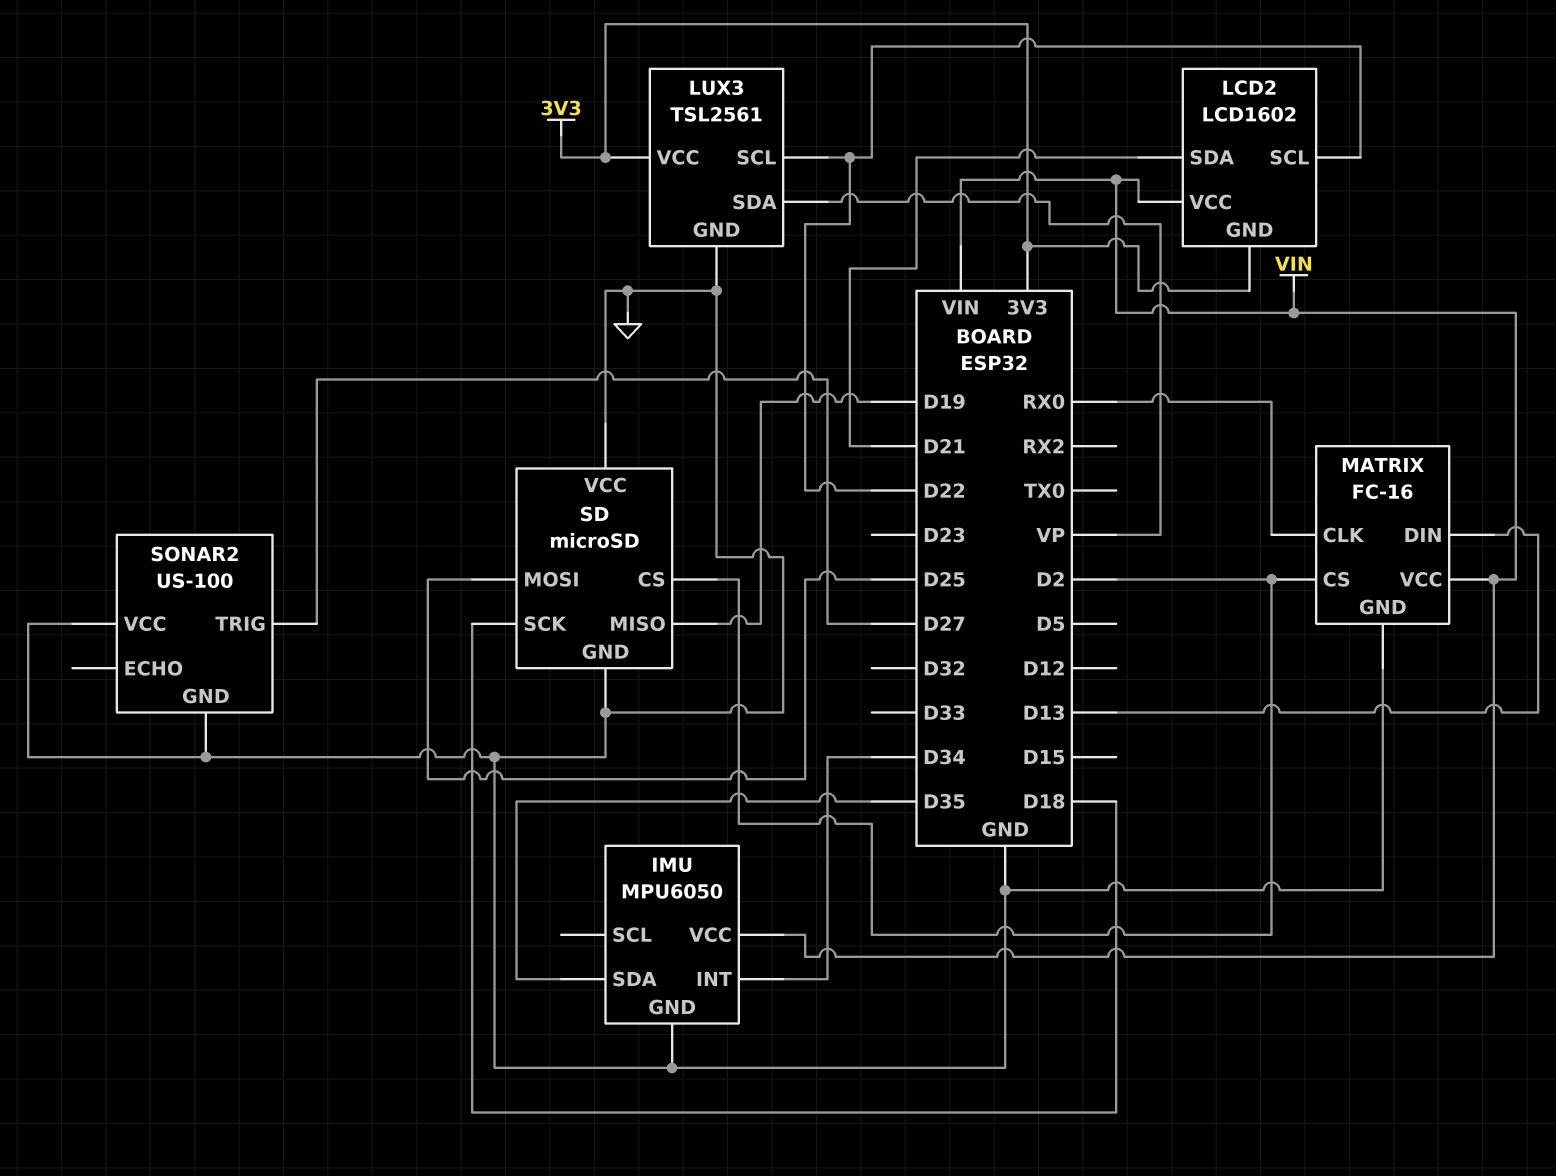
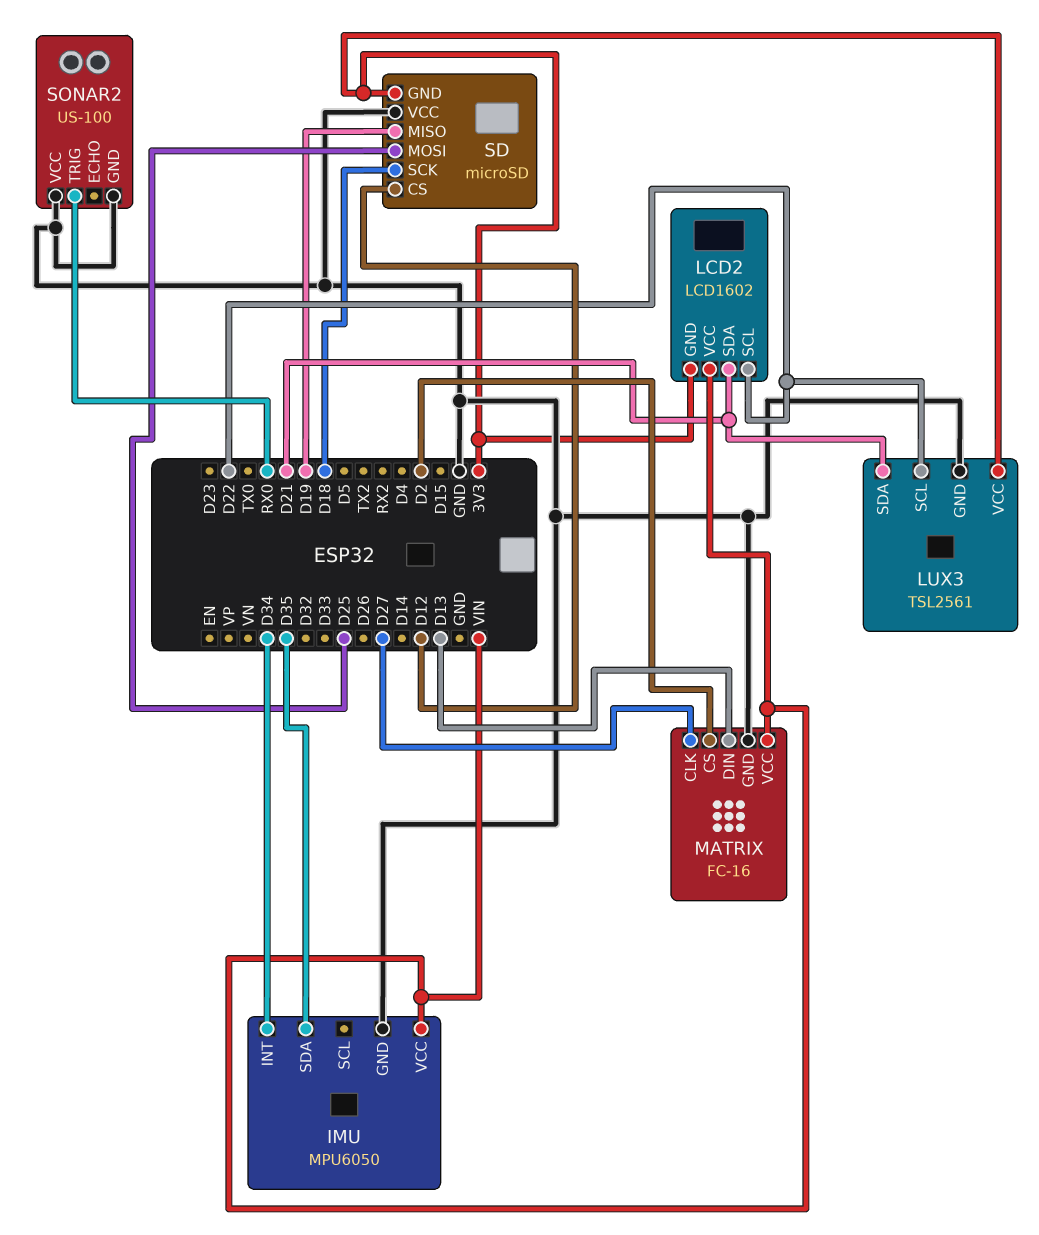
LUX3 pin SDA: VP -> D21
MATRIX pin CLK: RX0 -> D27
SD pin CS: D2 -> D12
SD pin GND: GND -> 3V3
SONAR2 pin TRIG: D27 -> RX0

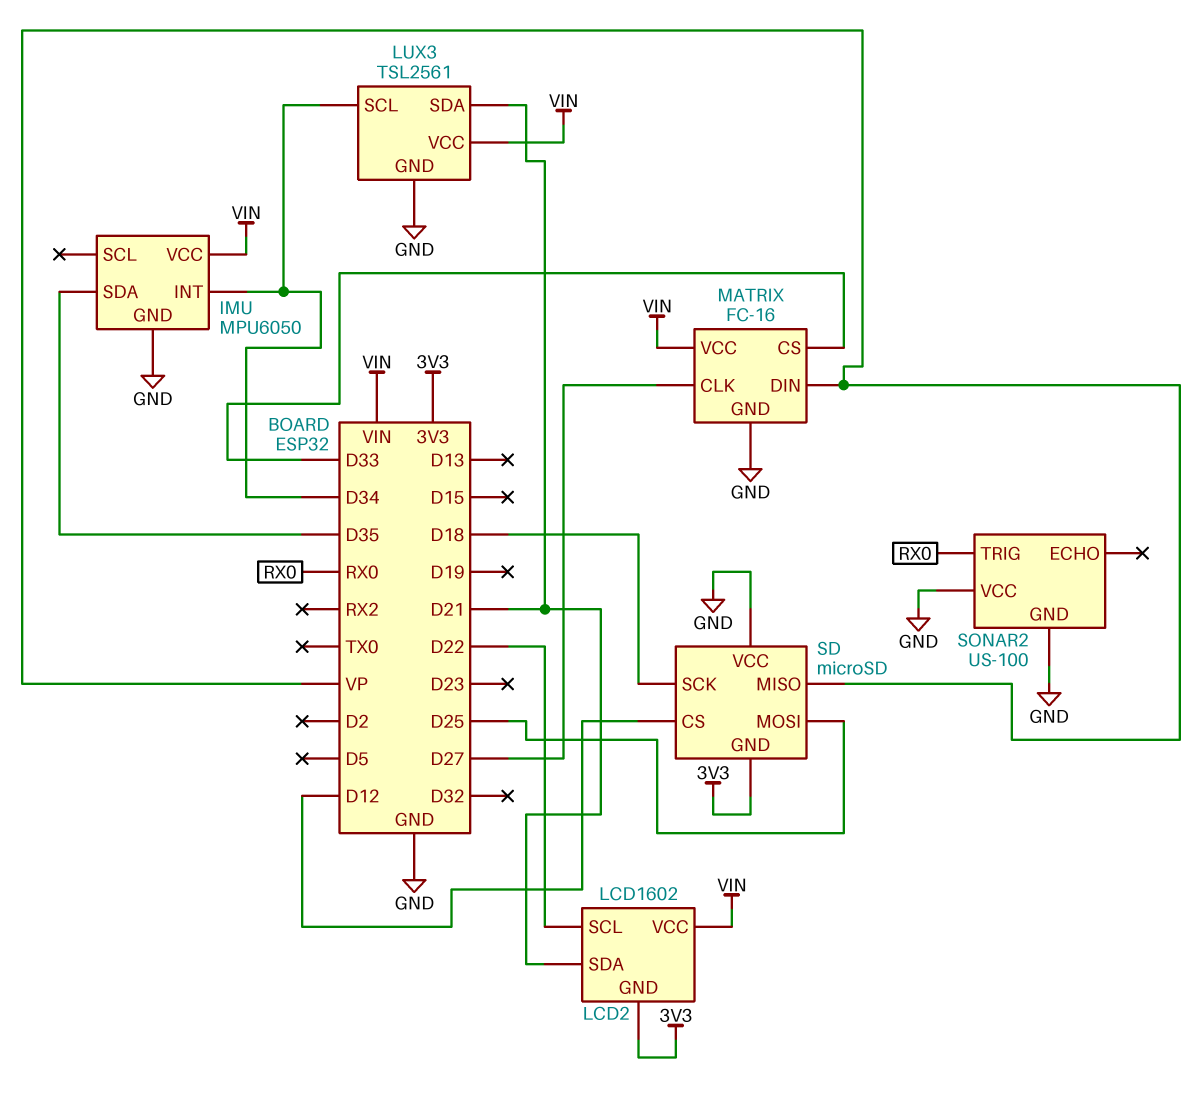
LUX3 pin SCL: D22 -> D34
LUX3 pin VCC: 3V3 -> VIN
MATRIX pin CS: D2 -> D33
MATRIX pin DIN: D13 -> VP
SD pin MISO: D19 -> VP

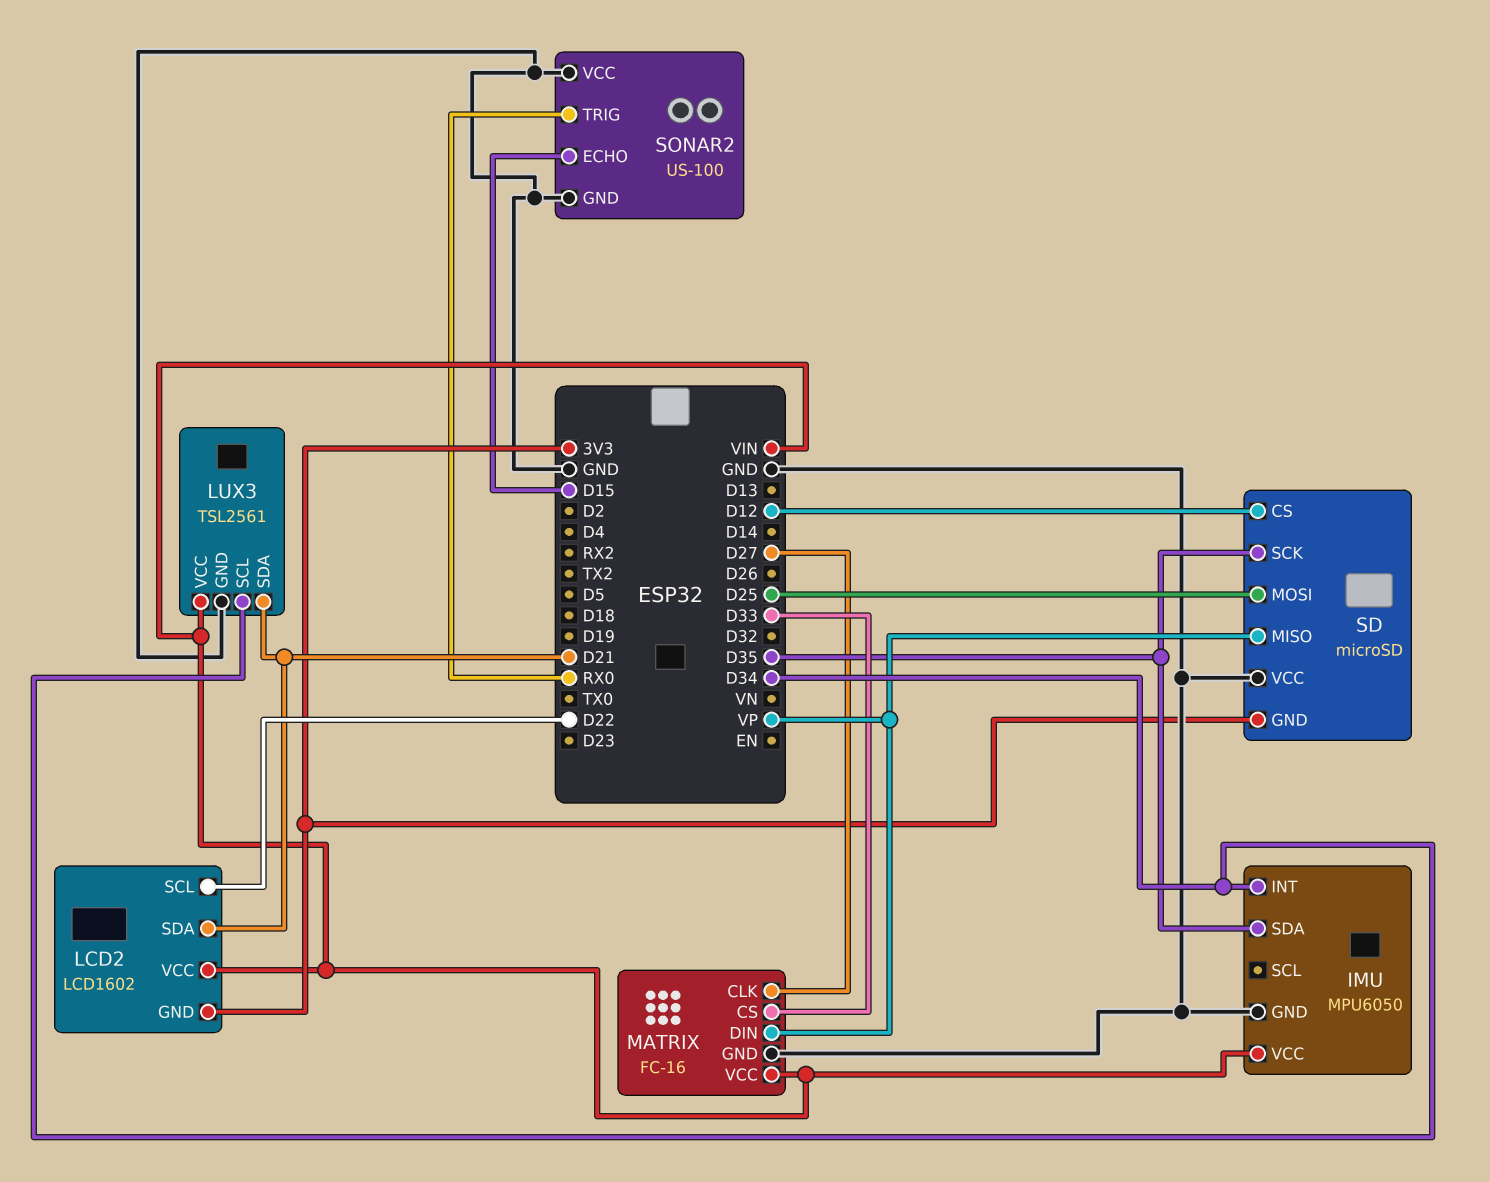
SD pin SCK: D18 -> D35
SONAR2 pin ECHO: none -> D15

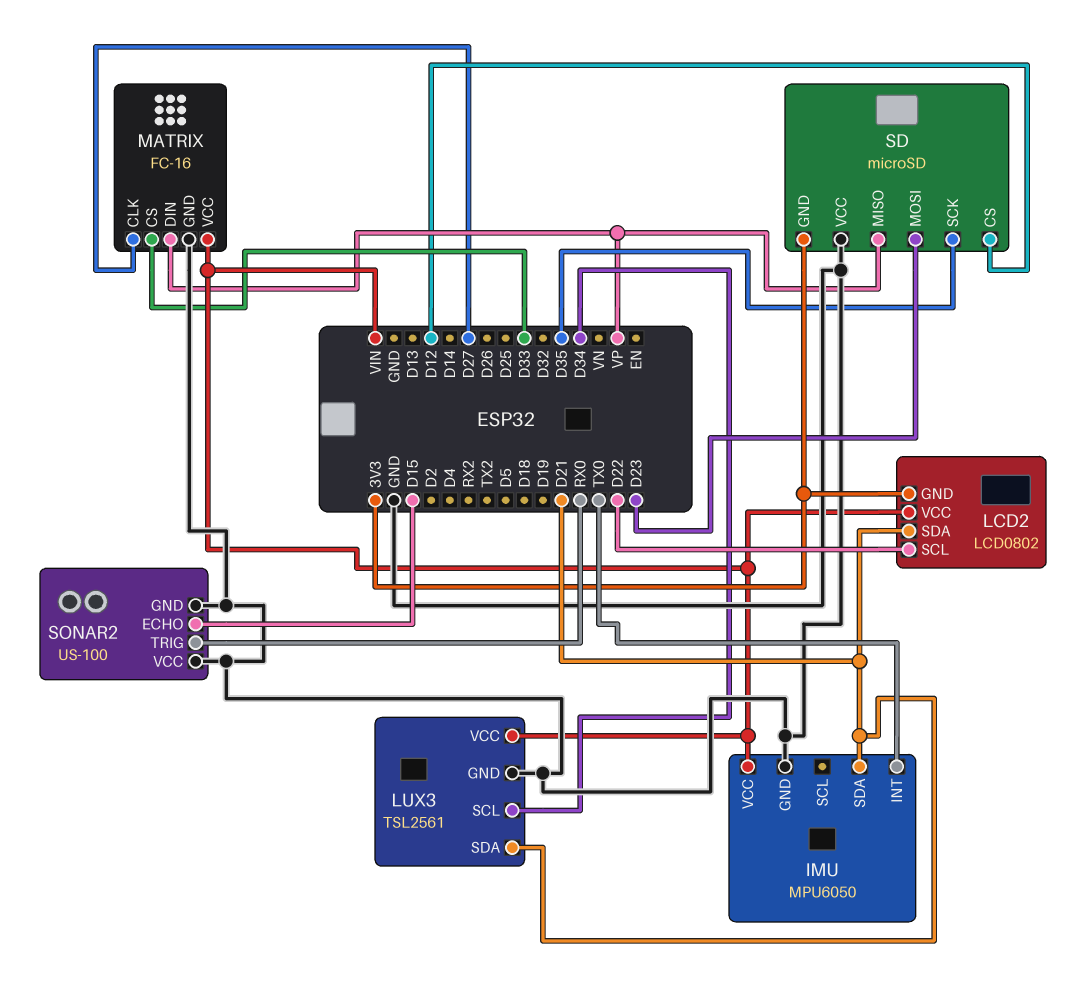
IMU pin INT: D34 -> TX0
IMU pin SDA: D35 -> D21
LCD2: LCD1602 -> LCD0802
SD pin MOSI: D25 -> D23

